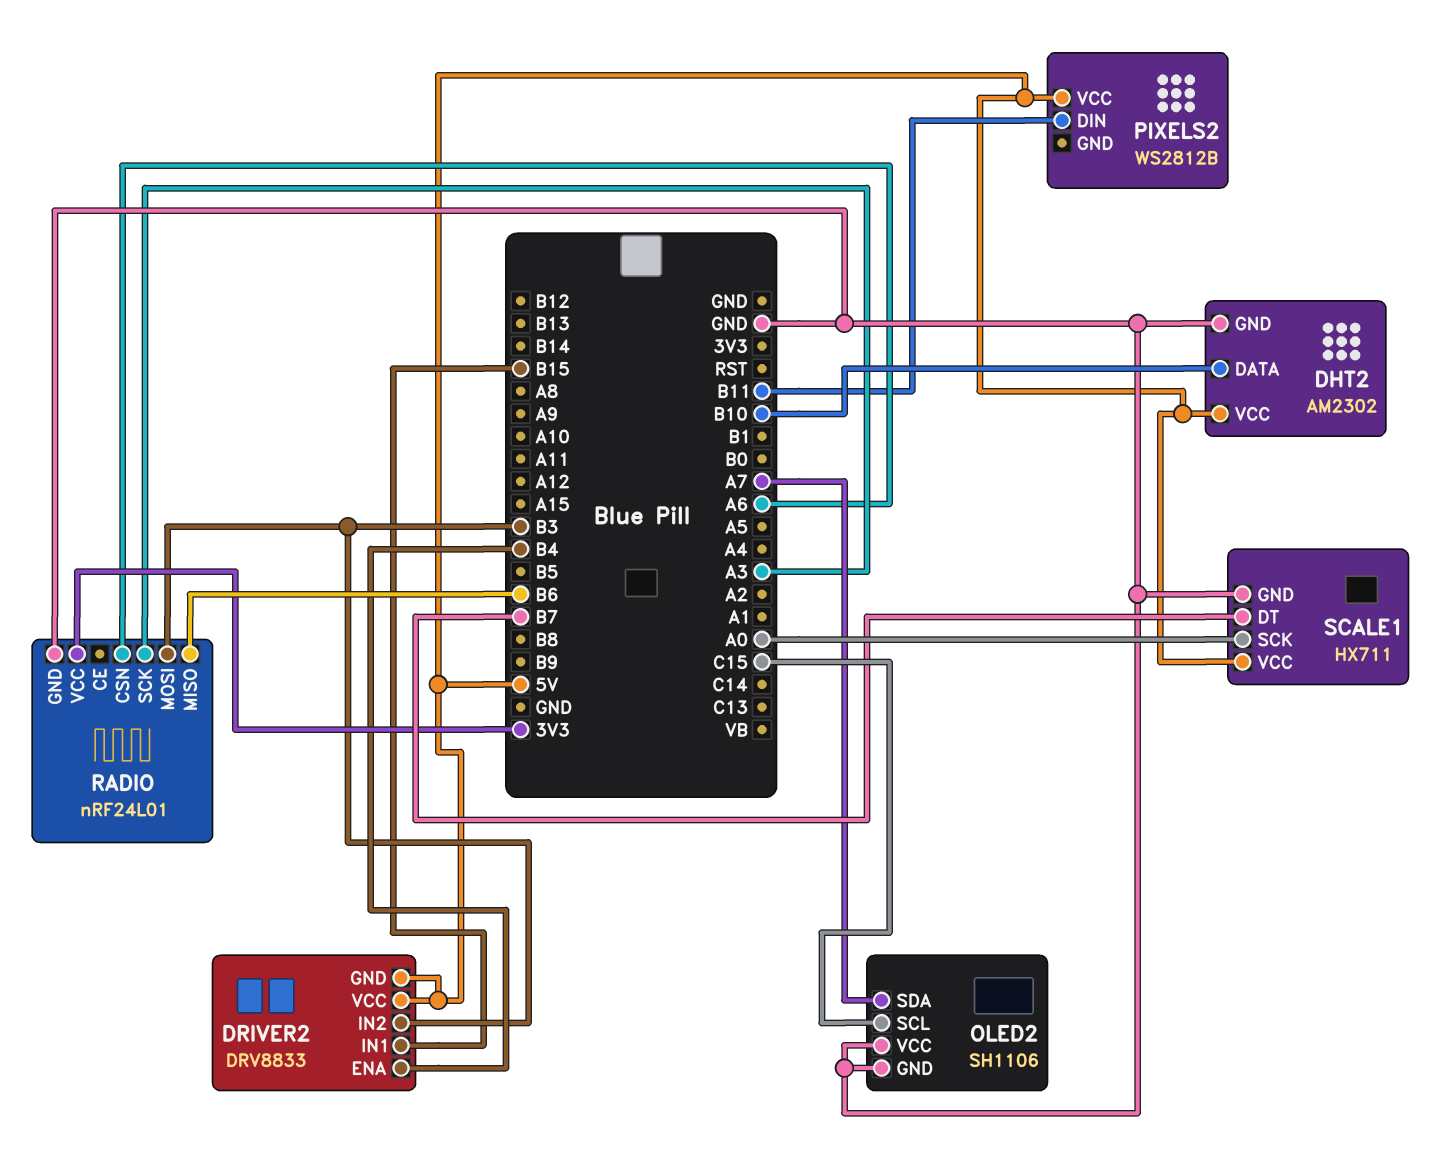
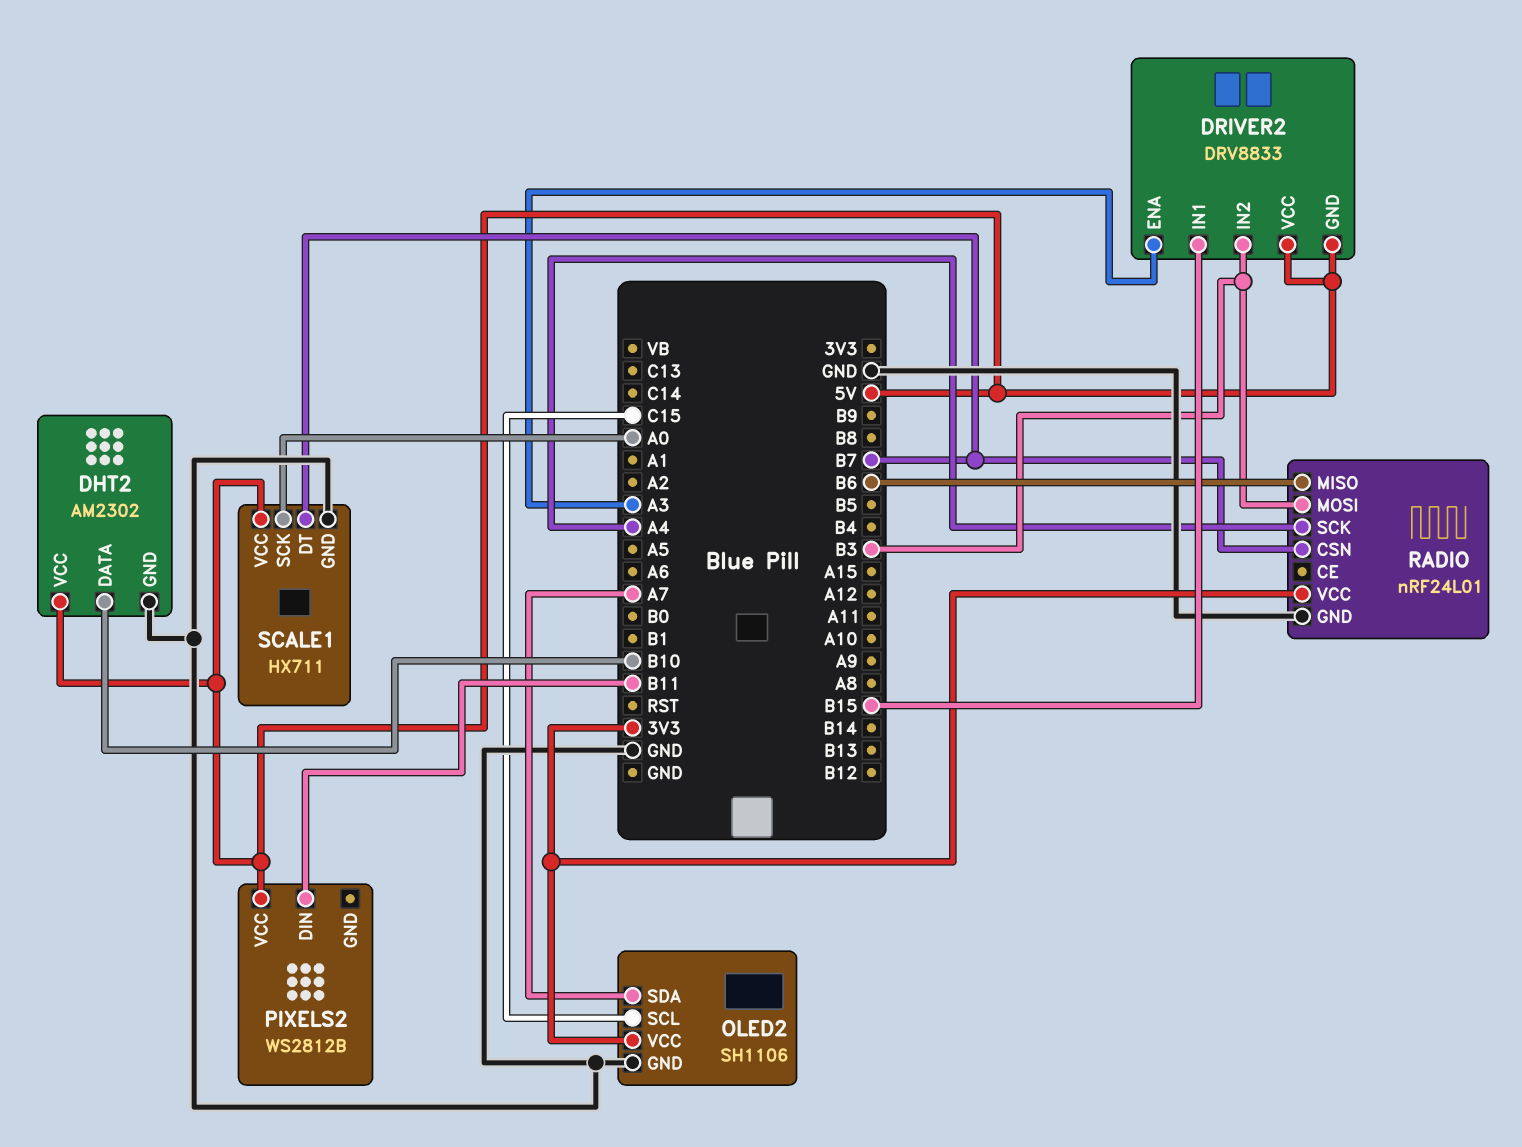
DRIVER2 pin ENA: B4 -> A3
OLED2 pin VCC: GND -> 3V3
RADIO pin CSN: A6 -> B7
RADIO pin SCK: A3 -> A4

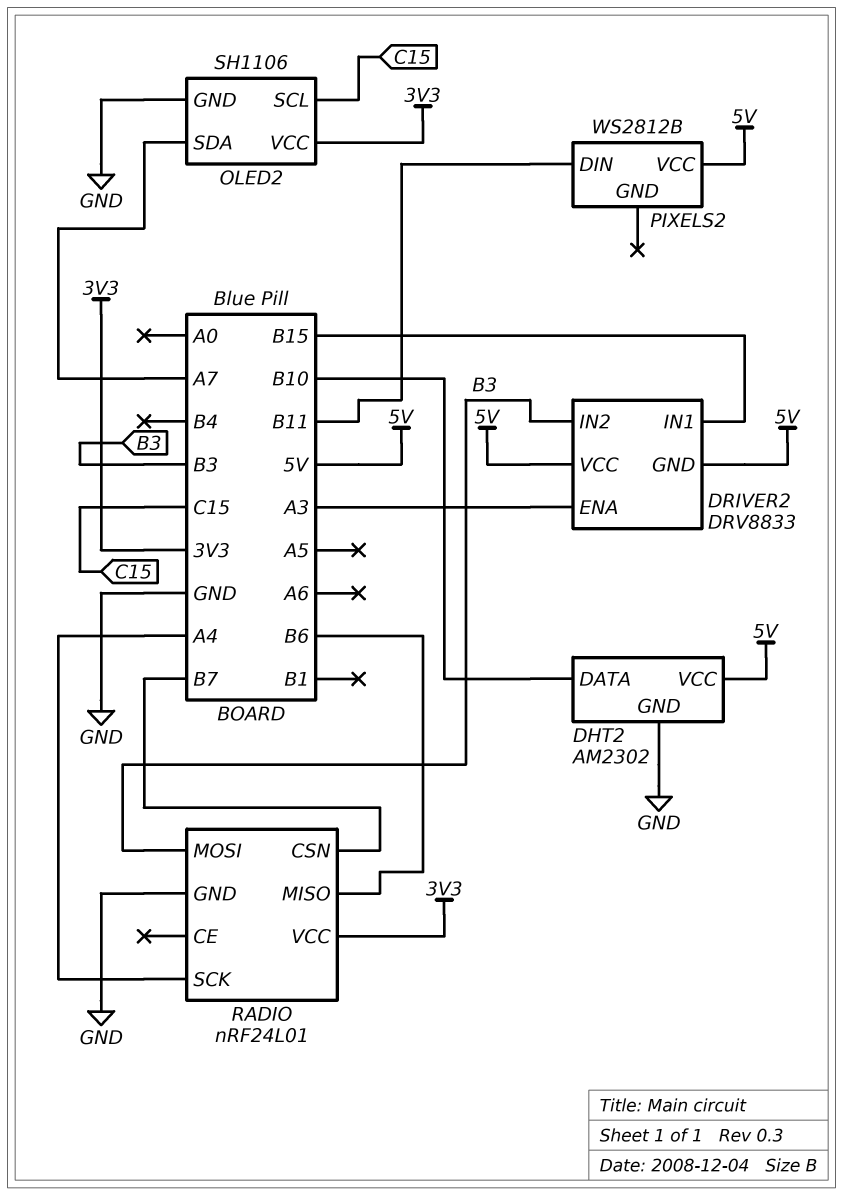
SCALE1: HX711 -> none
SCALE1 pin DT: B7 -> none
SCALE1 pin GND: GND -> none
SCALE1 pin SCK: A0 -> none
SCALE1 pin VCC: 5V -> none

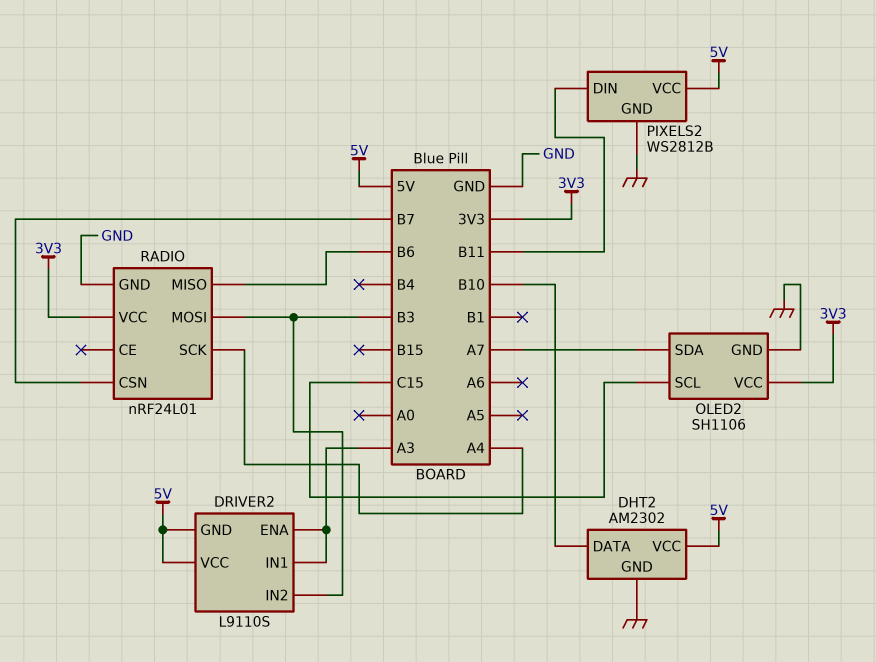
DRIVER2: DRV8833 -> L9110S
DRIVER2 pin IN1: B15 -> A3
PIXELS2 pin GND: none -> GND

